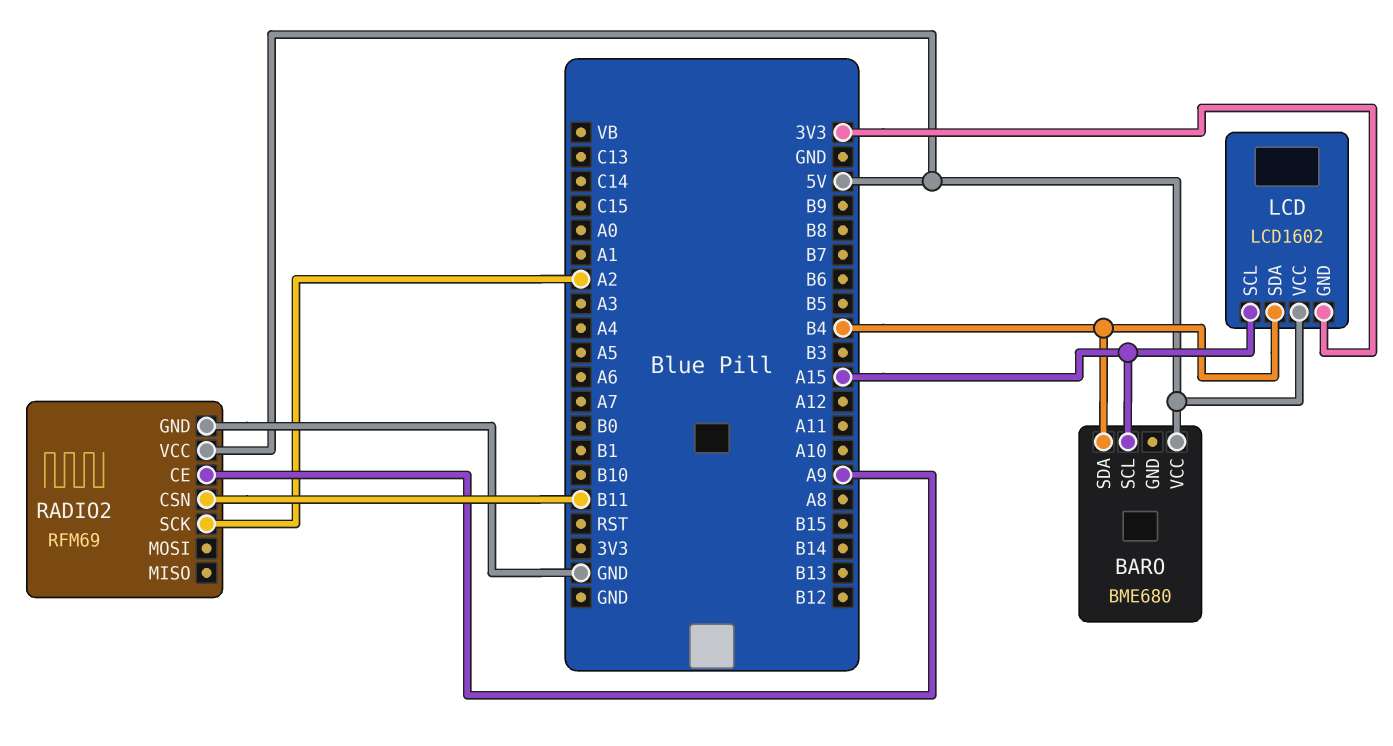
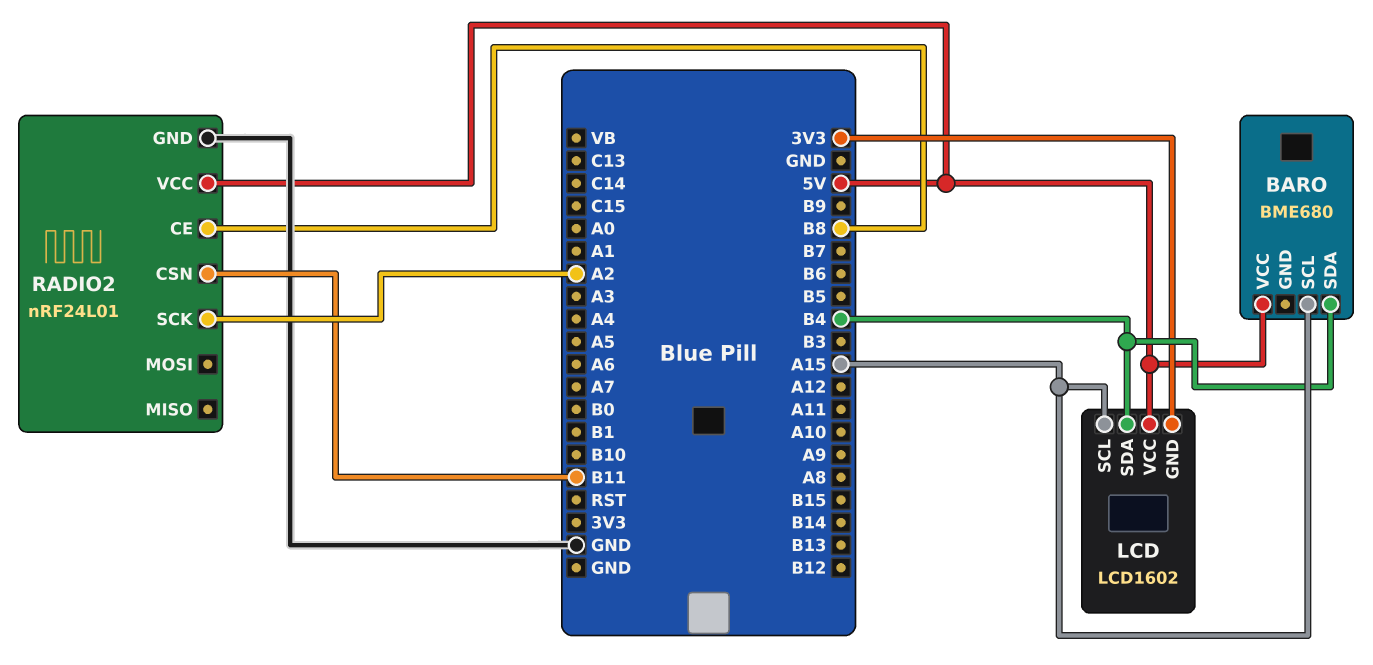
RADIO2: RFM69 -> nRF24L01
RADIO2 pin CE: A9 -> B8

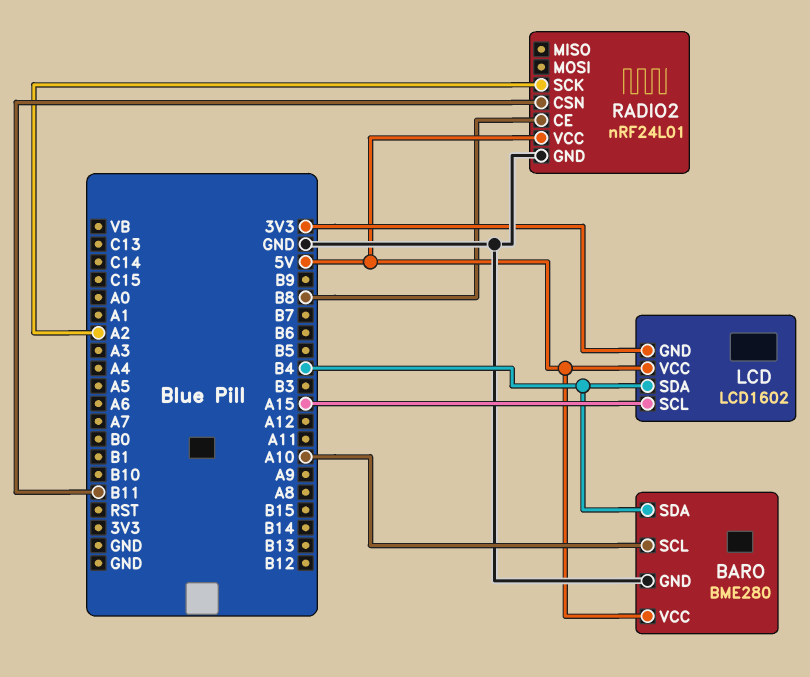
BARO: BME680 -> BME280
BARO pin GND: none -> GND
BARO pin SCL: A15 -> A10

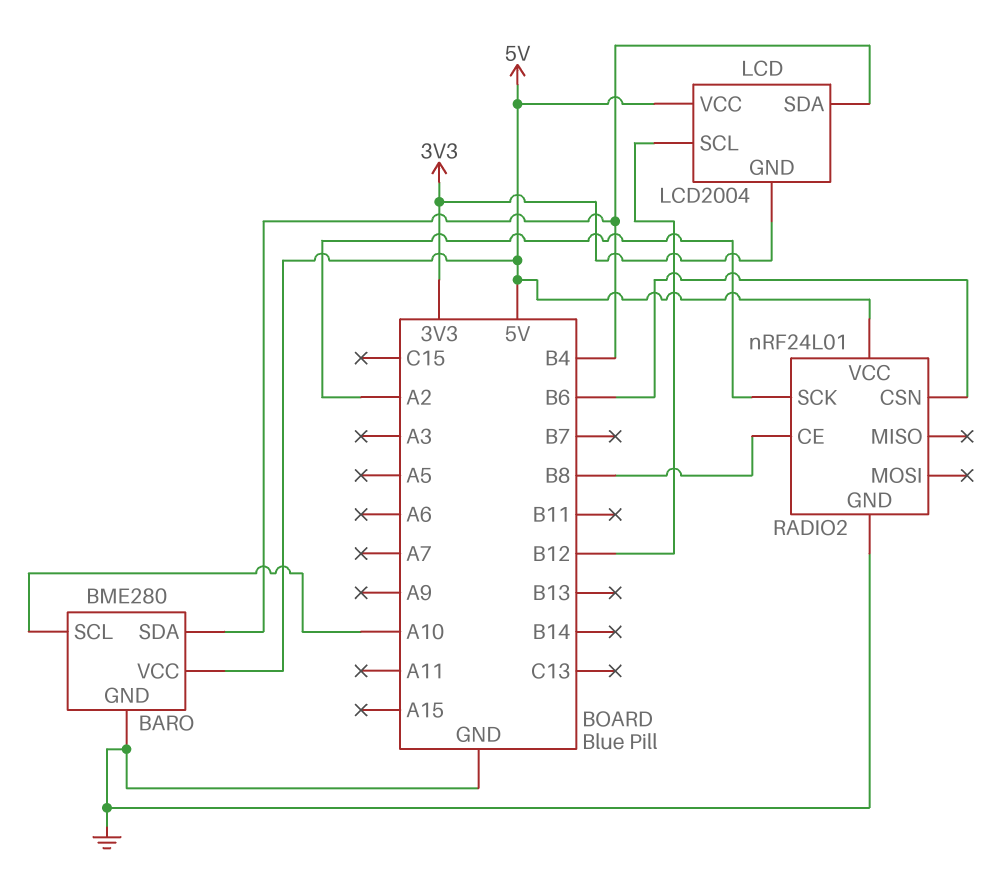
LCD: LCD1602 -> LCD2004
LCD pin SCL: A15 -> B12
RADIO2 pin CSN: B11 -> B6

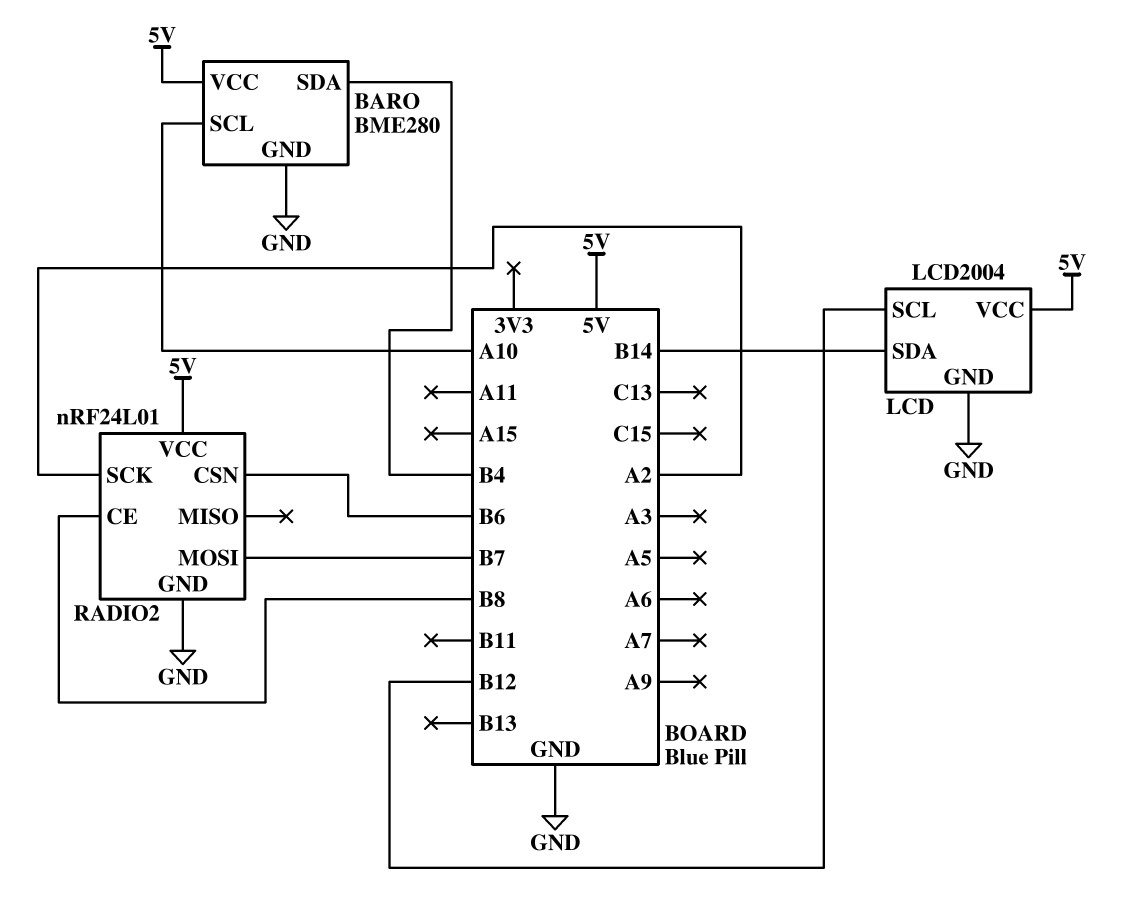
LCD pin GND: 3V3 -> GND
LCD pin SDA: B4 -> B14
RADIO2 pin MOSI: none -> B7

